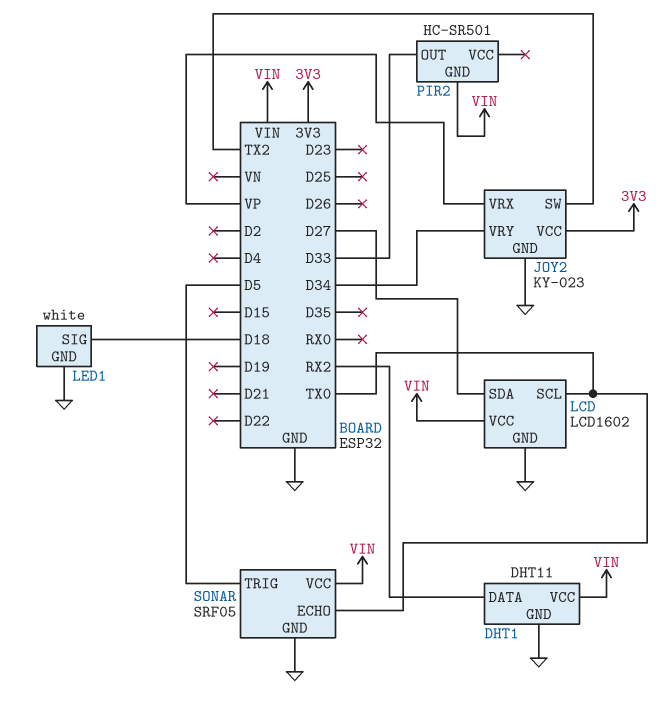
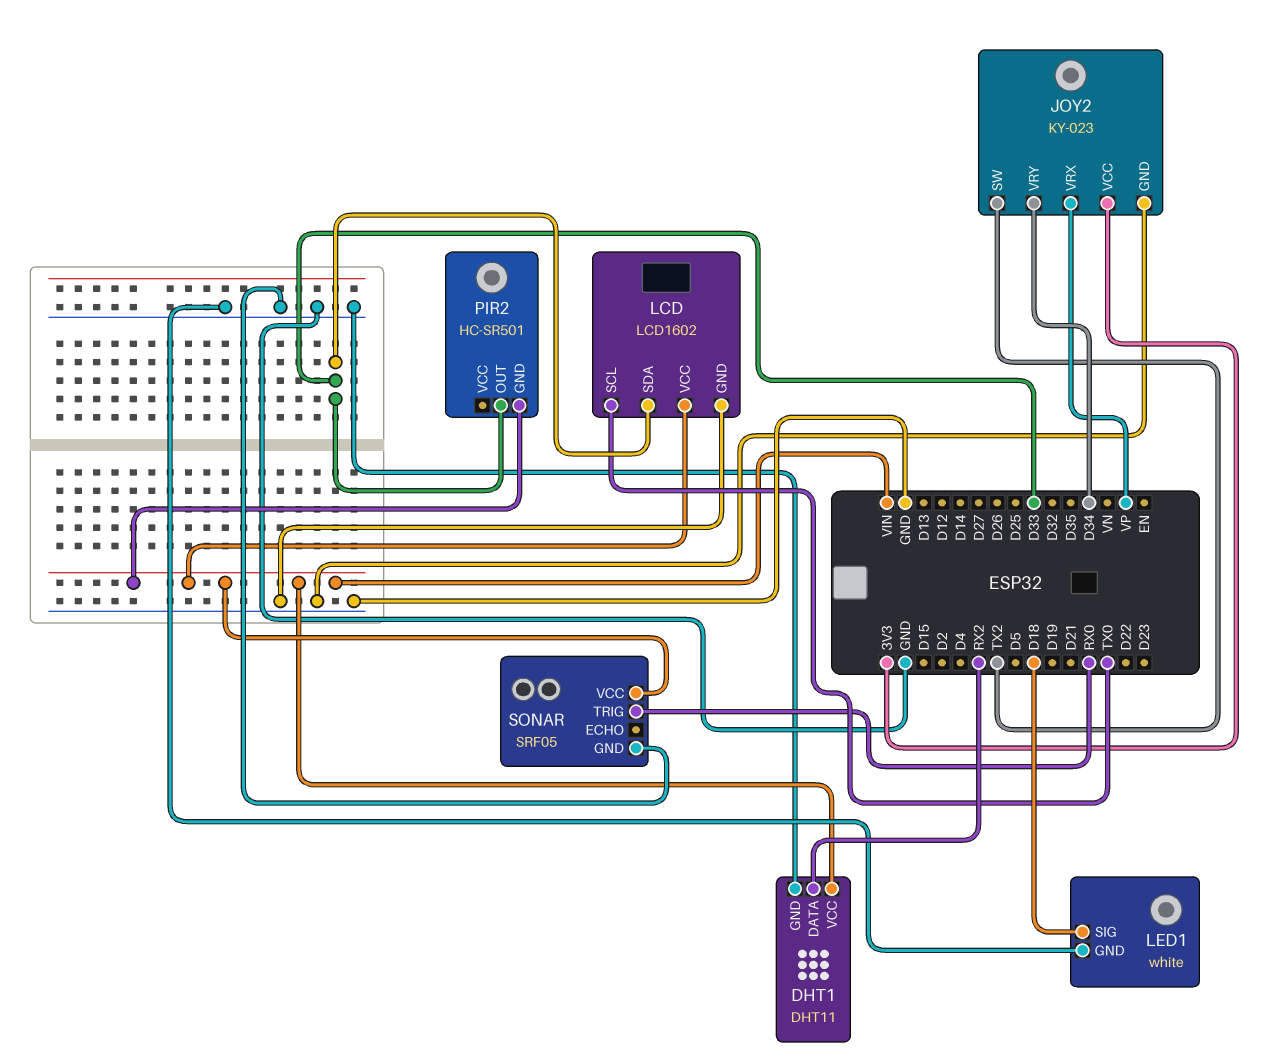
LCD pin SDA: D27 -> D33
SONAR pin ECHO: TX0 -> none
SONAR pin TRIG: D5 -> RX0

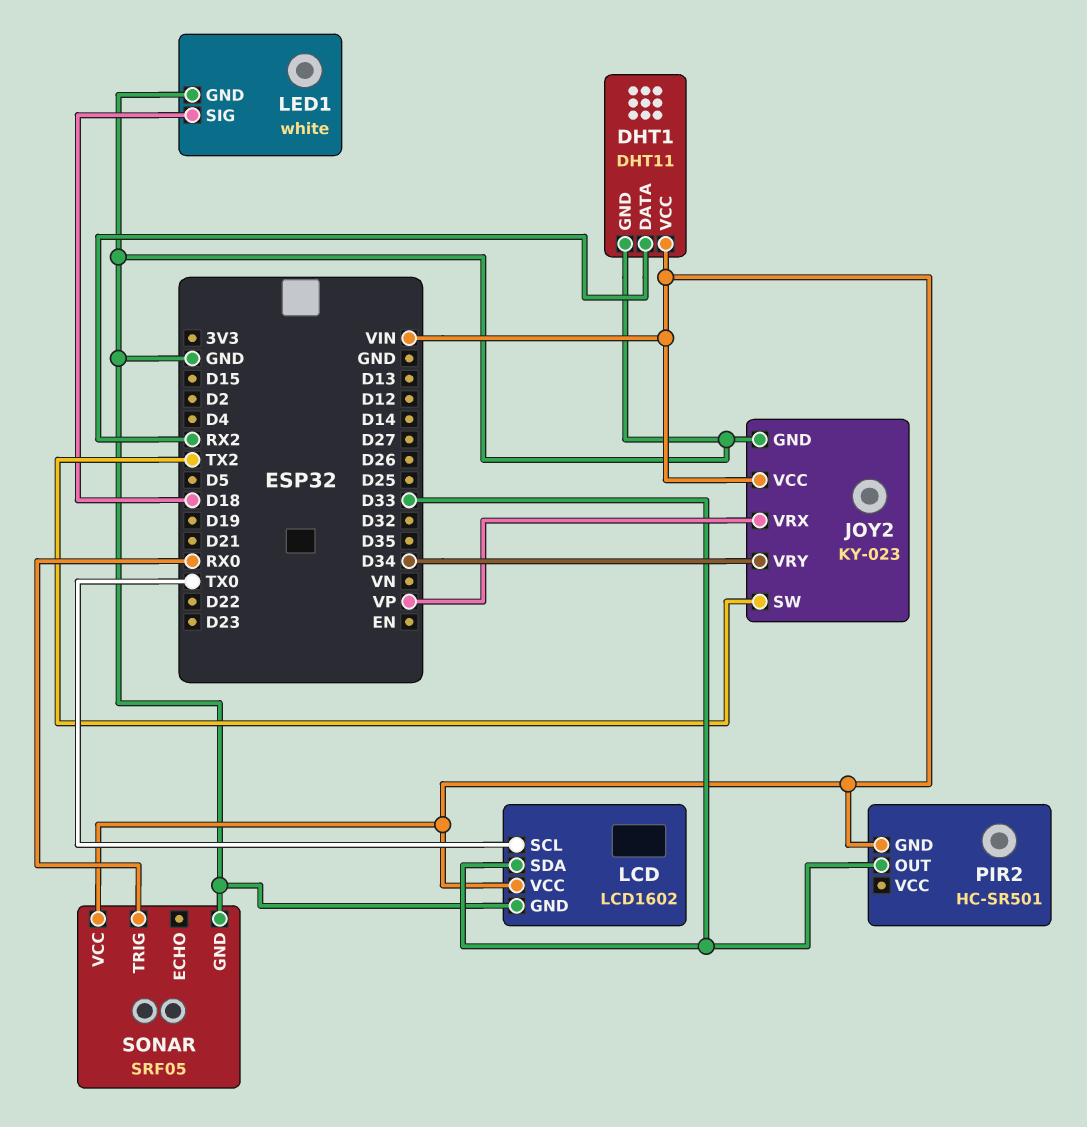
JOY2 pin VCC: 3V3 -> VIN

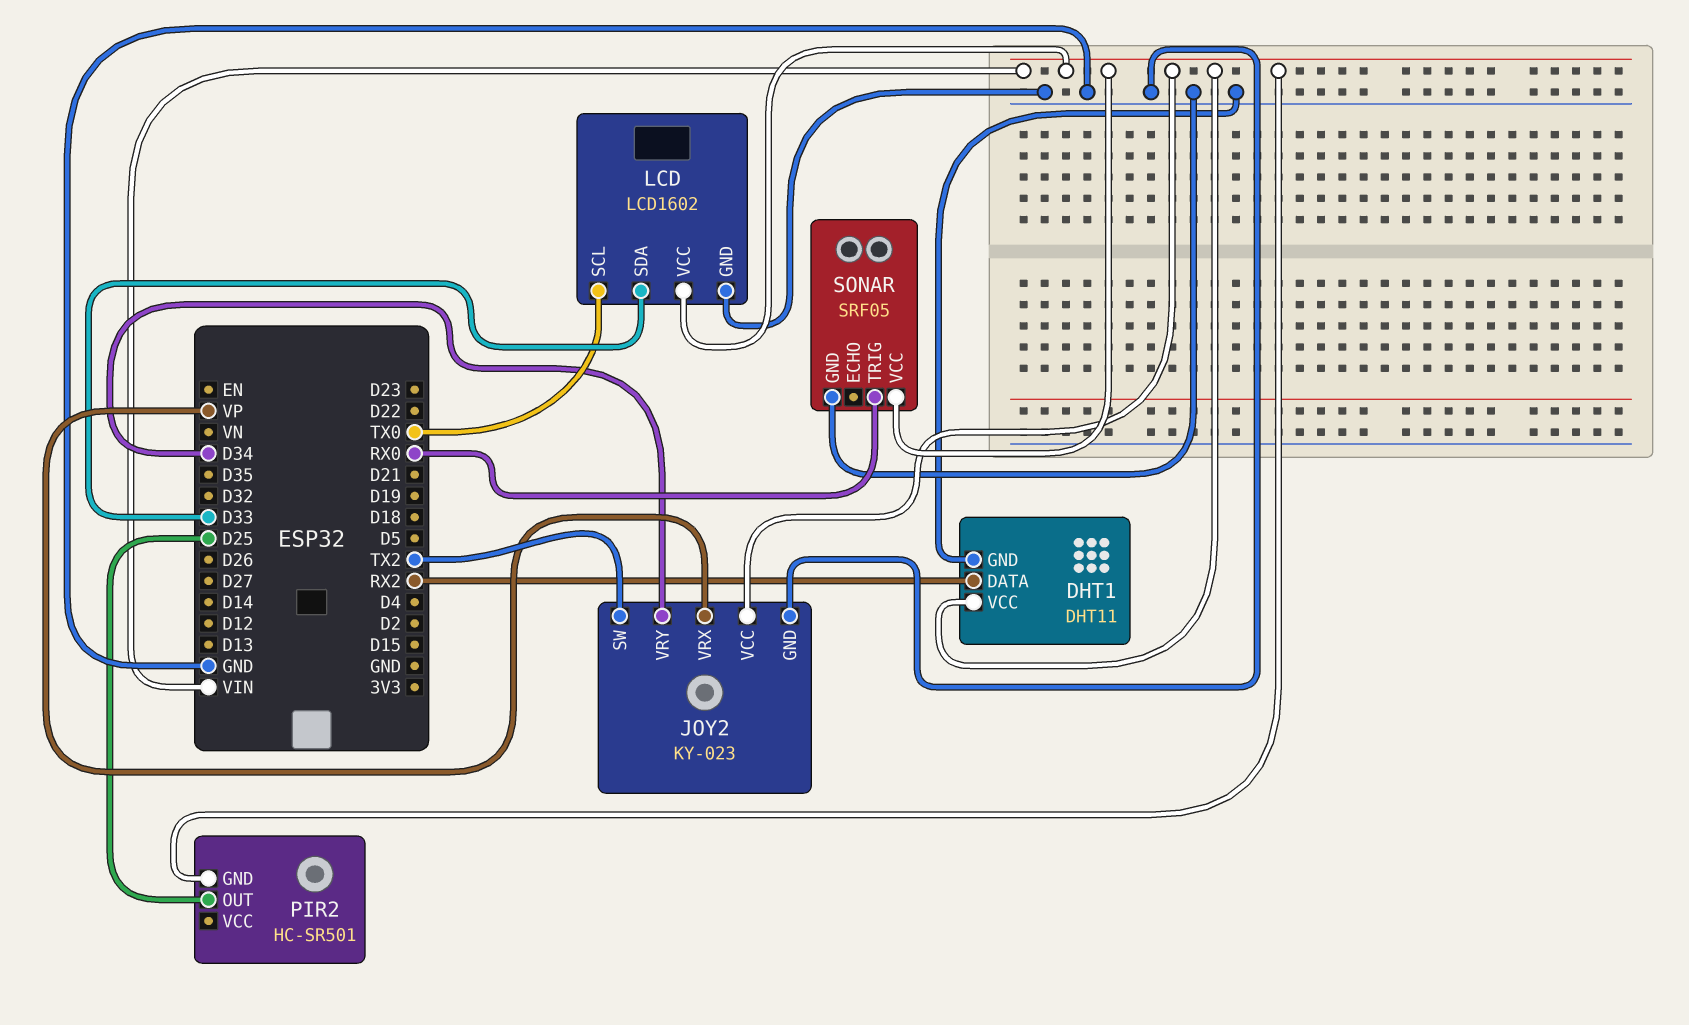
LED1: white -> none
LED1 pin GND: GND -> none
LED1 pin SIG: D18 -> none
PIR2 pin OUT: D33 -> D25

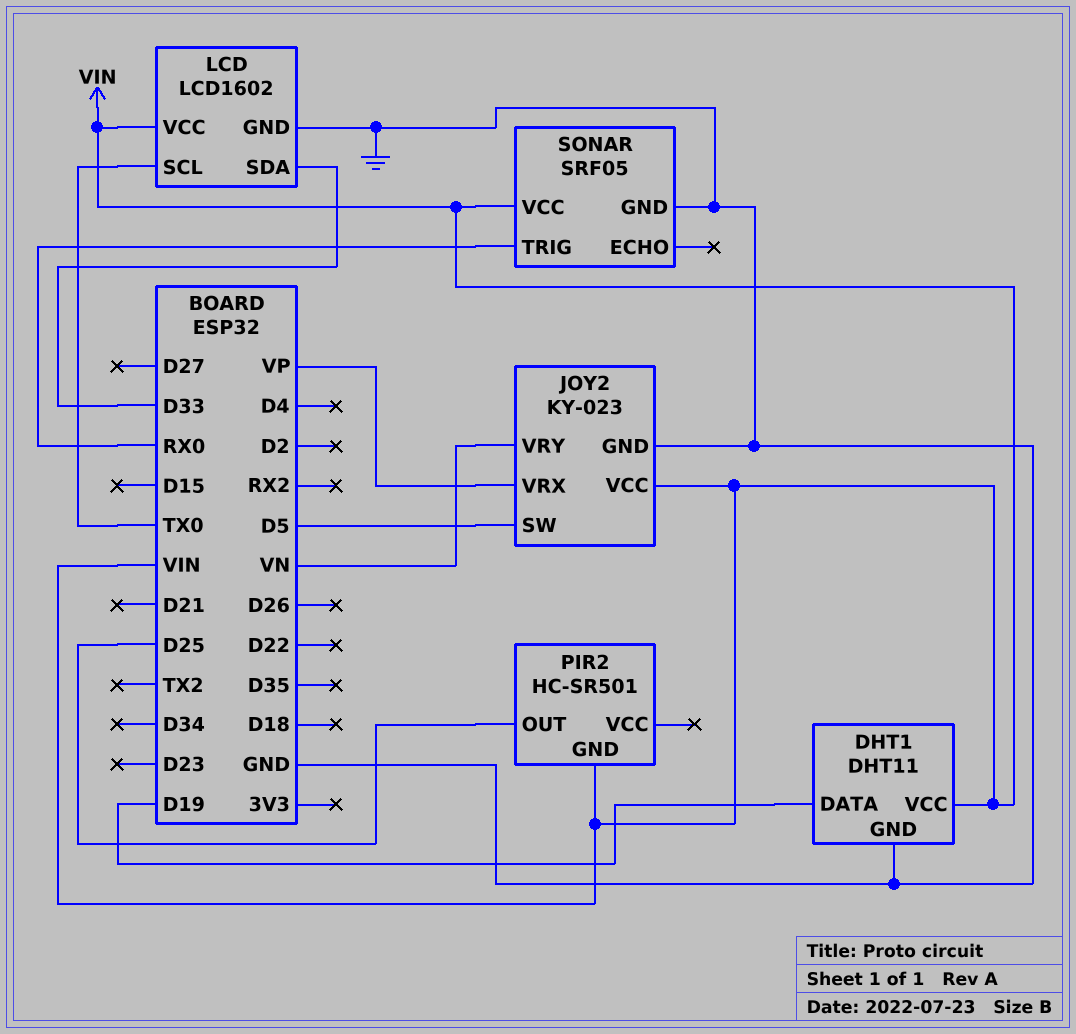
DHT1 pin DATA: RX2 -> D19
JOY2 pin SW: TX2 -> D5
JOY2 pin VRY: D34 -> VN

